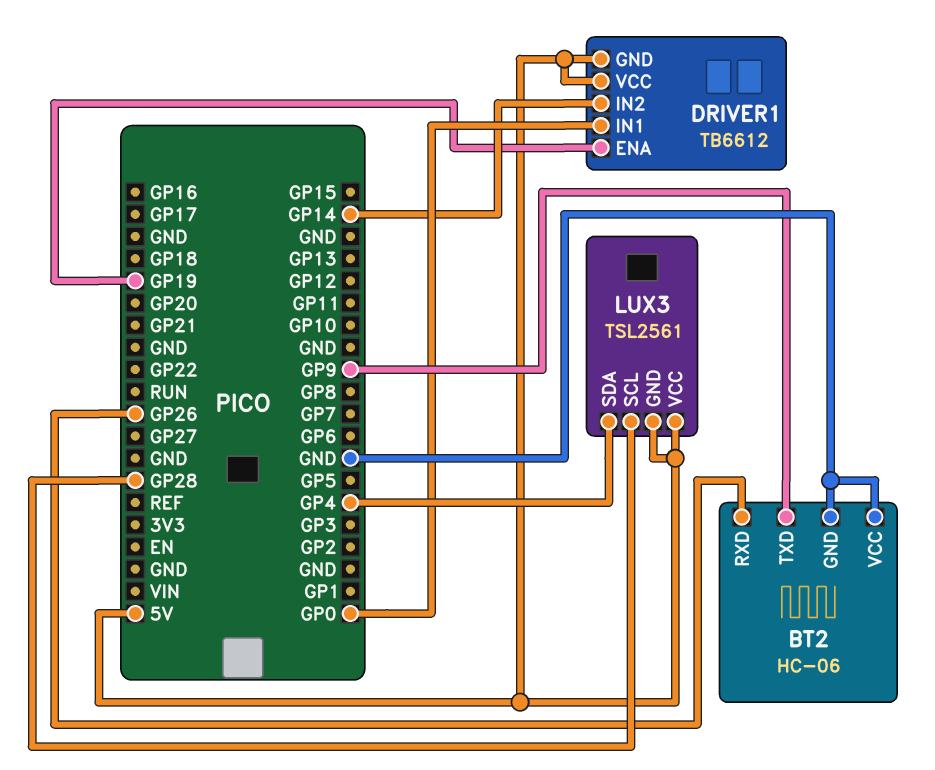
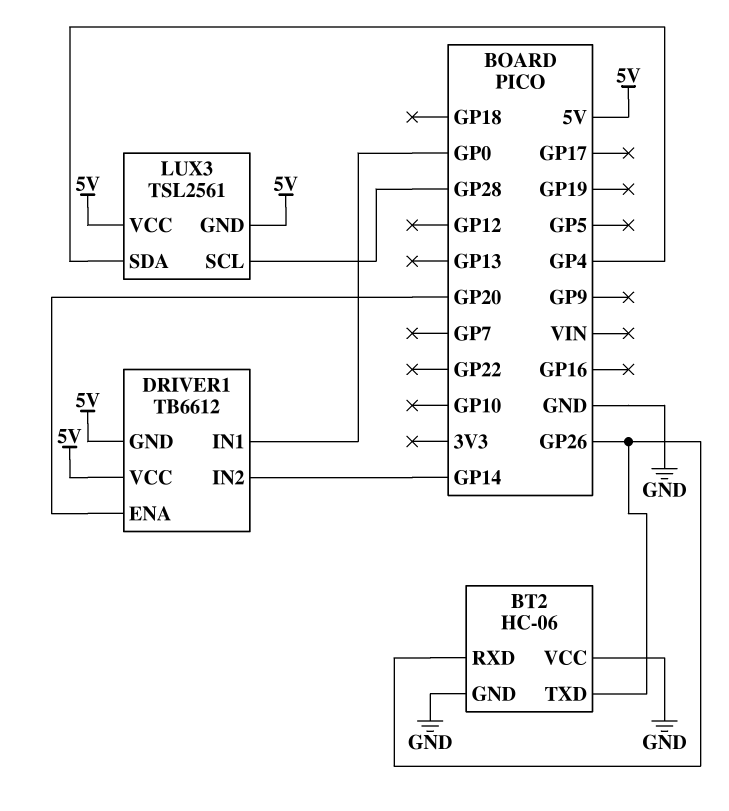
BT2 pin TXD: GP9 -> GP26
DRIVER1 pin ENA: GP19 -> GP20

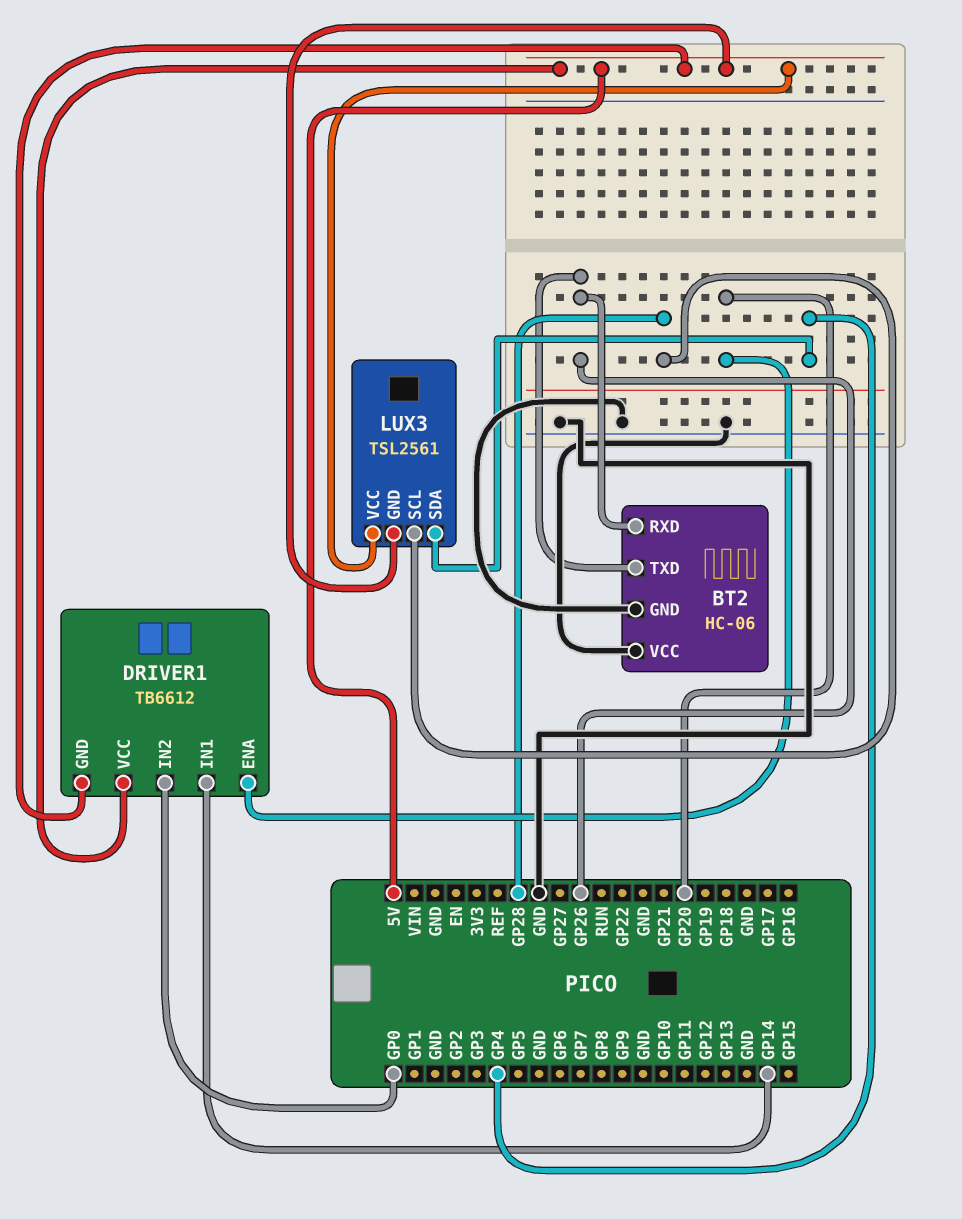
DRIVER1 pin IN1: GP0 -> GP14
DRIVER1 pin IN2: GP14 -> GP0

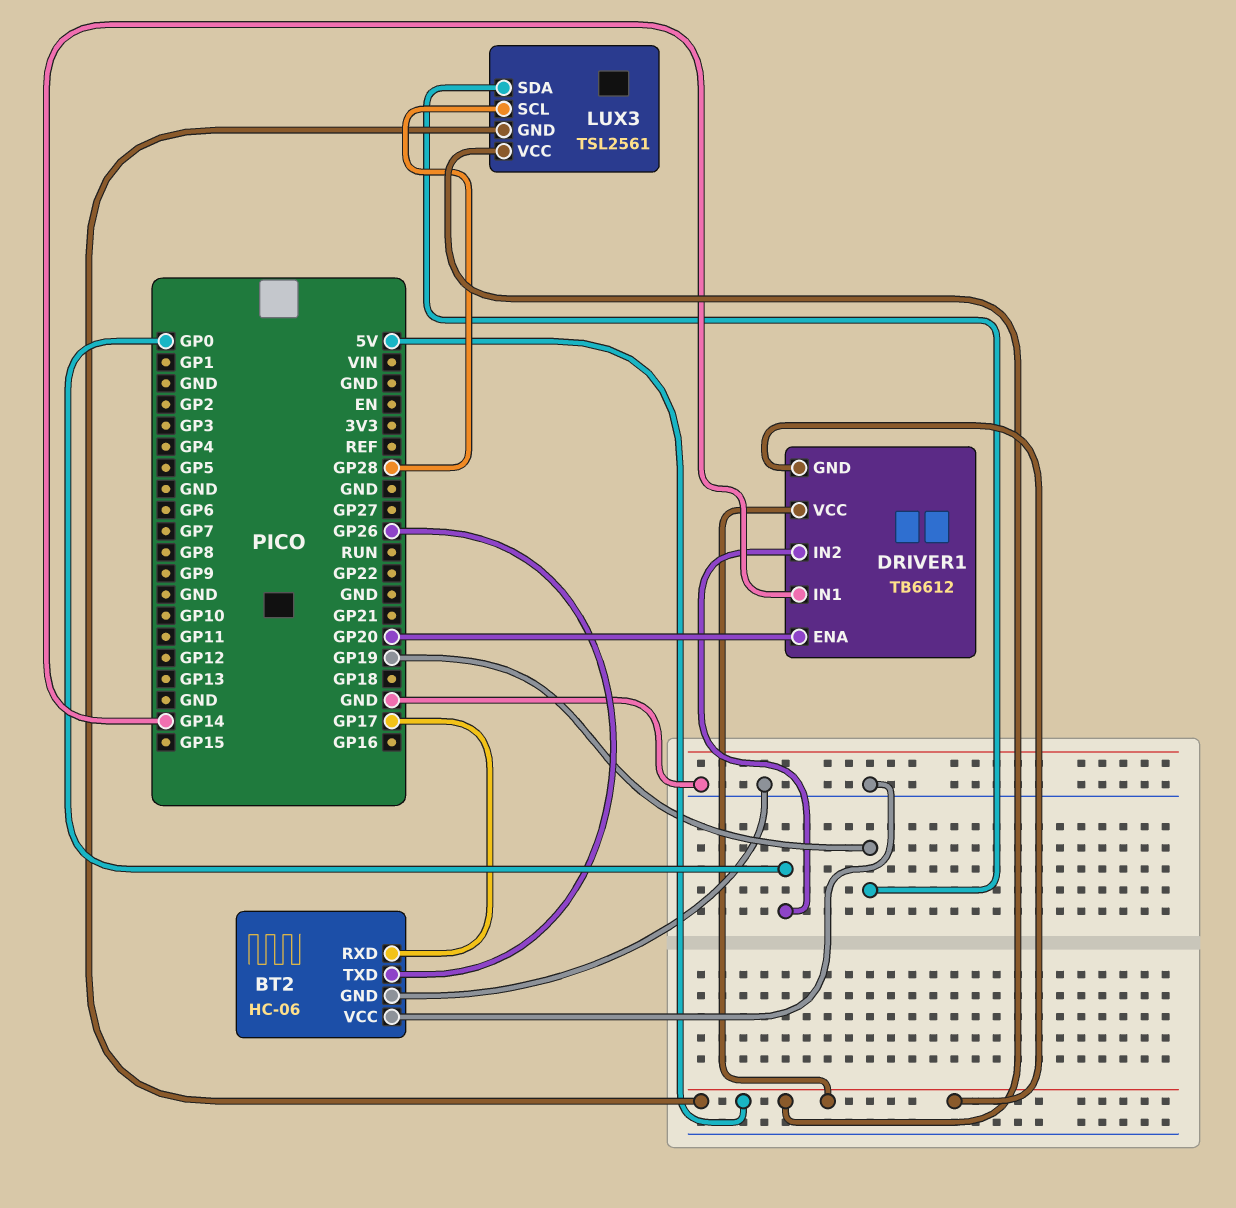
BT2 pin RXD: GP26 -> GP17
LUX3 pin SDA: GP4 -> GP19

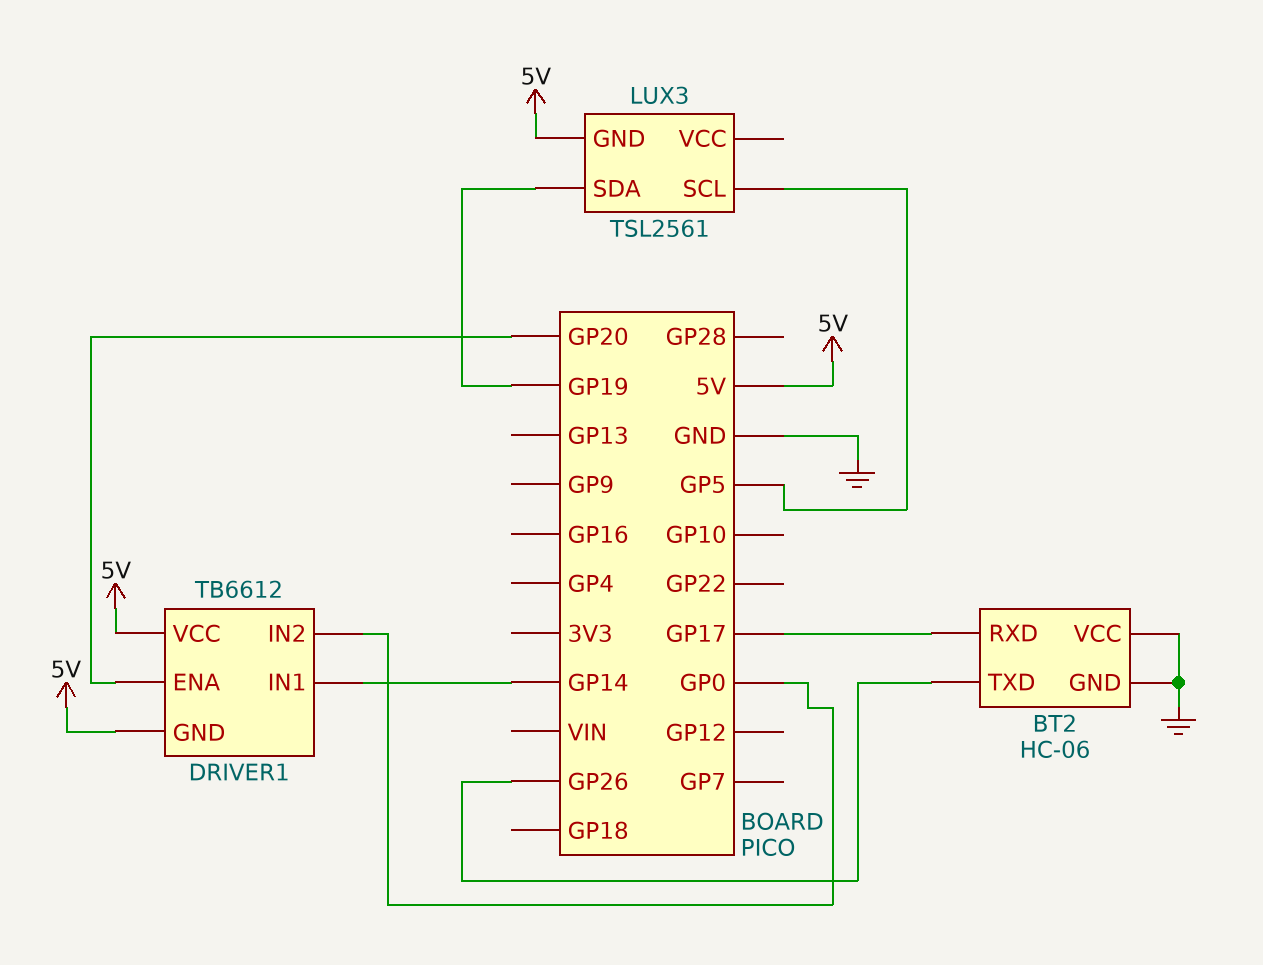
LUX3 pin SCL: GP28 -> GP5
LUX3 pin VCC: 5V -> none

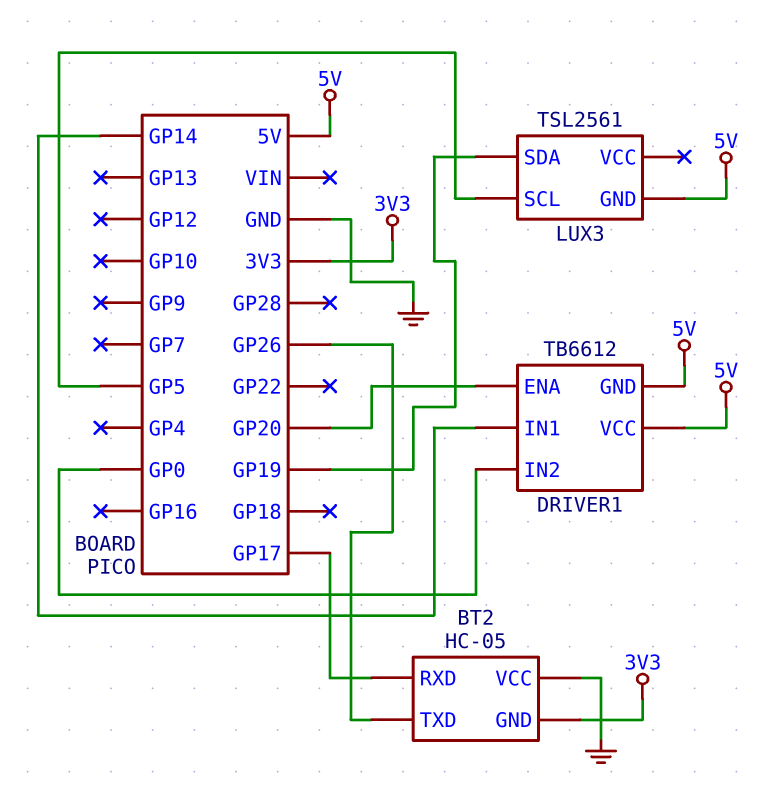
BT2: HC-06 -> HC-05
BT2 pin GND: GND -> 3V3

